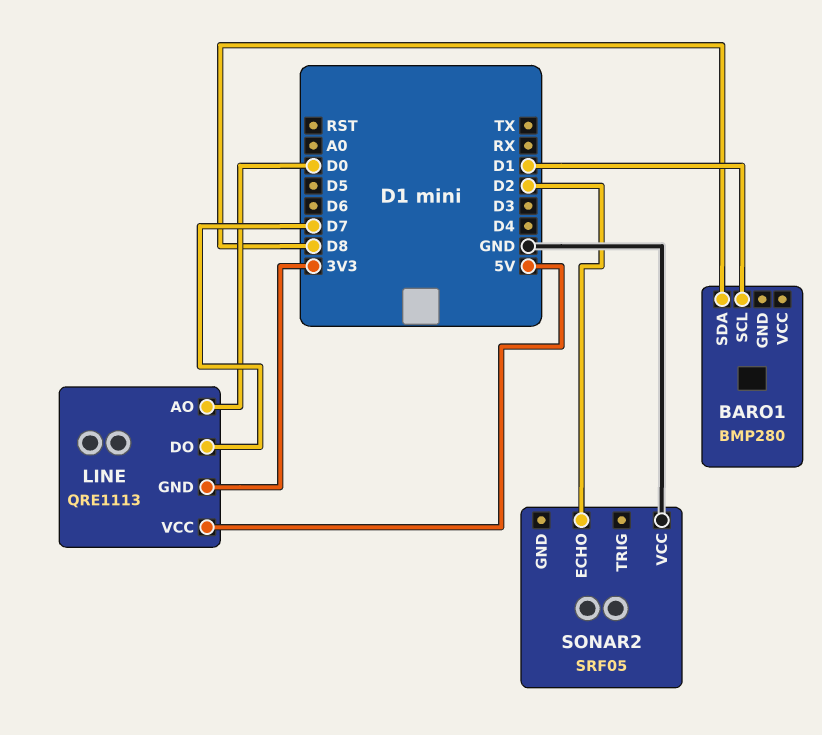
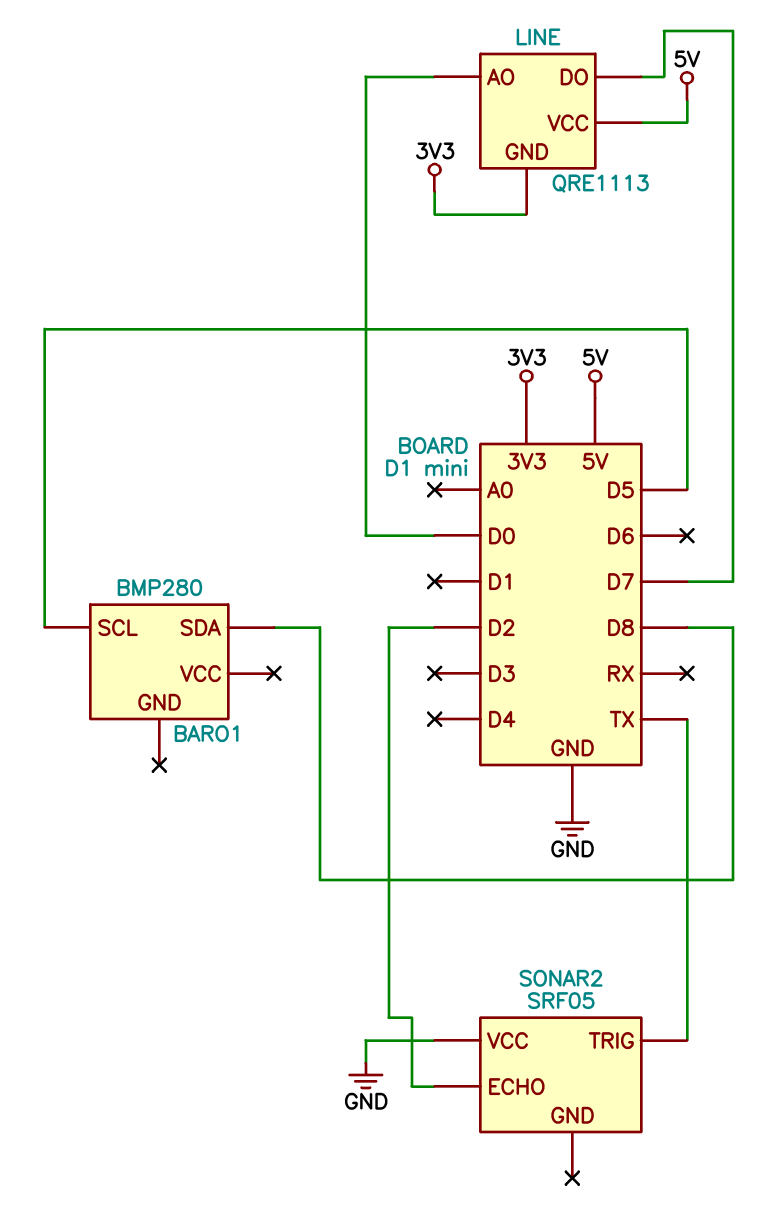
BARO1 pin SCL: D1 -> D5
SONAR2 pin TRIG: none -> TX

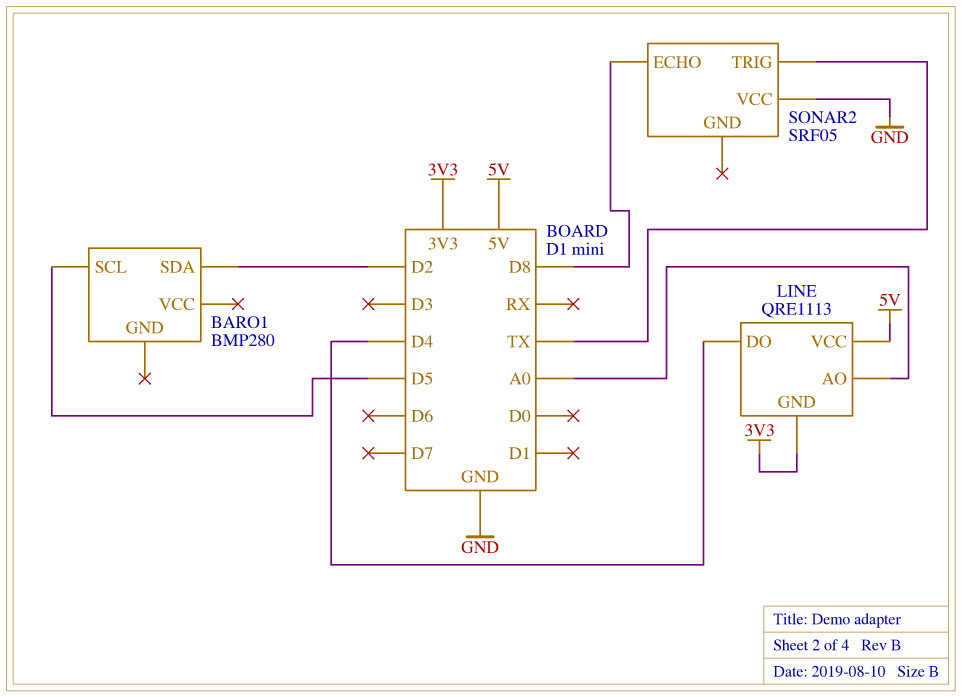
BARO1 pin SDA: D8 -> D2
LINE pin AO: D0 -> A0
LINE pin DO: D7 -> D4
SONAR2 pin ECHO: D2 -> D8

